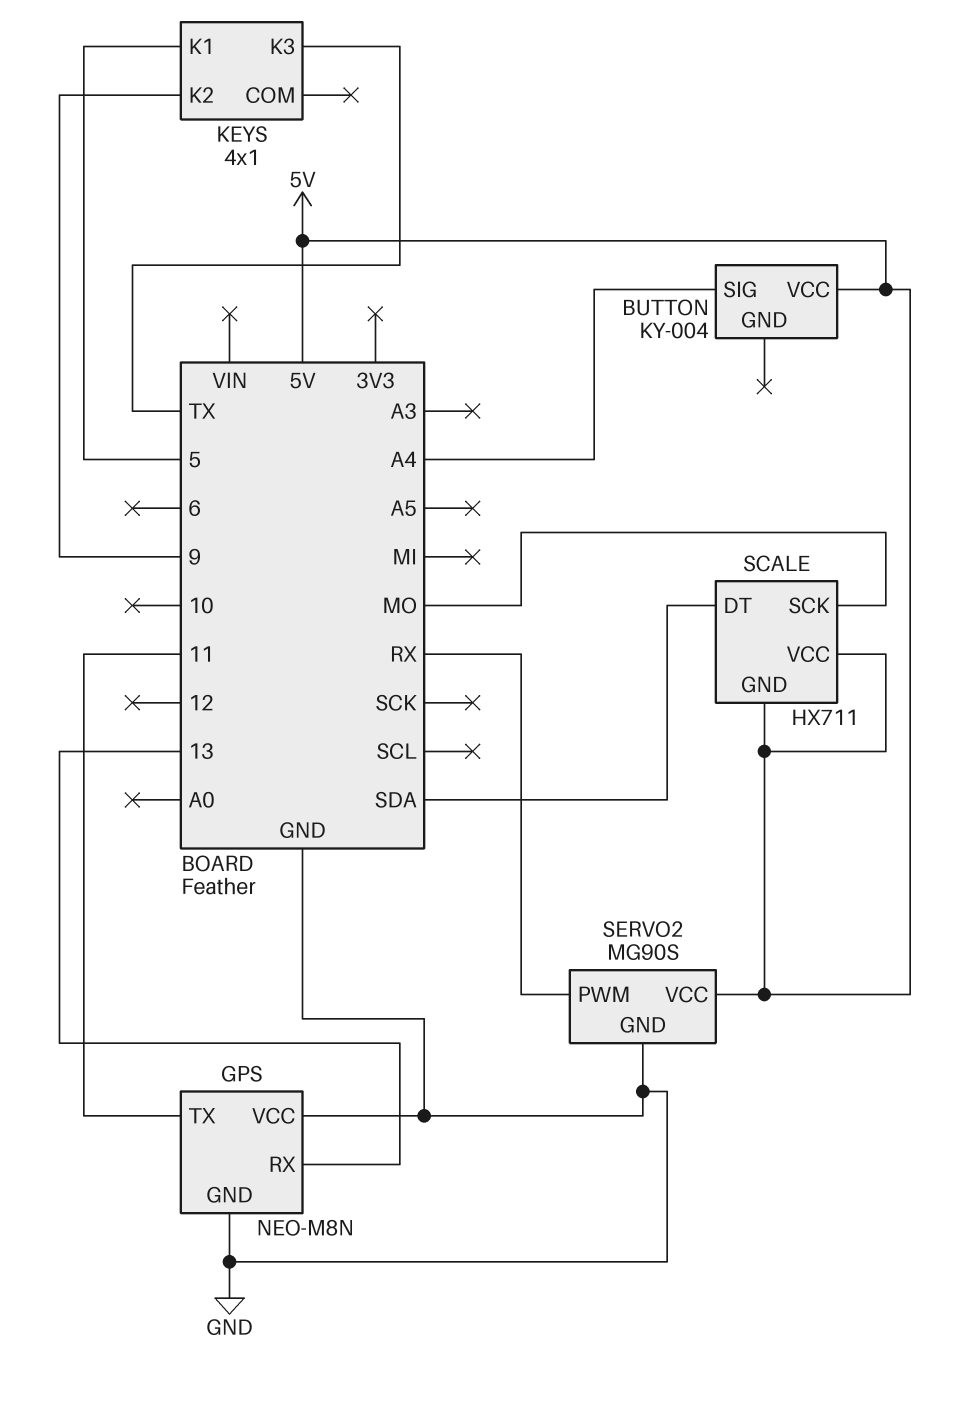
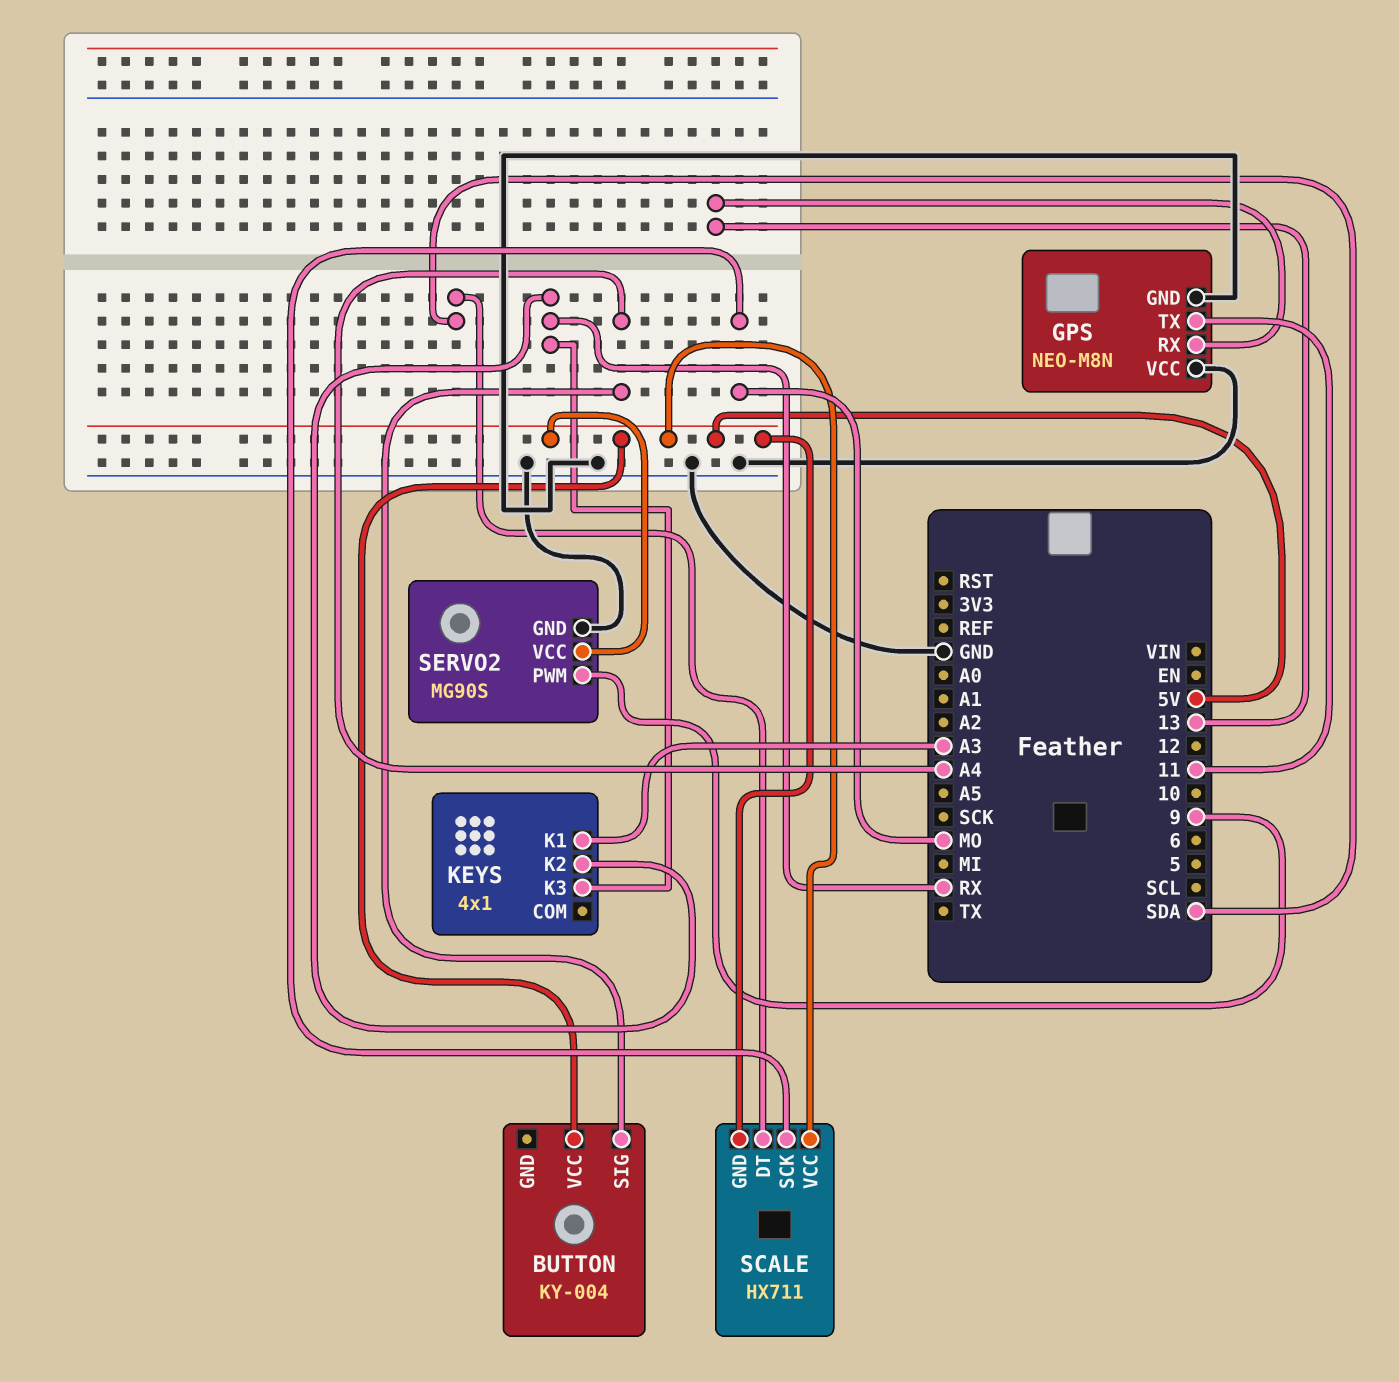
KEYS pin K1: 5 -> A3
KEYS pin K2: 9 -> RX
KEYS pin K3: TX -> RX
SERVO2 pin PWM: RX -> 9

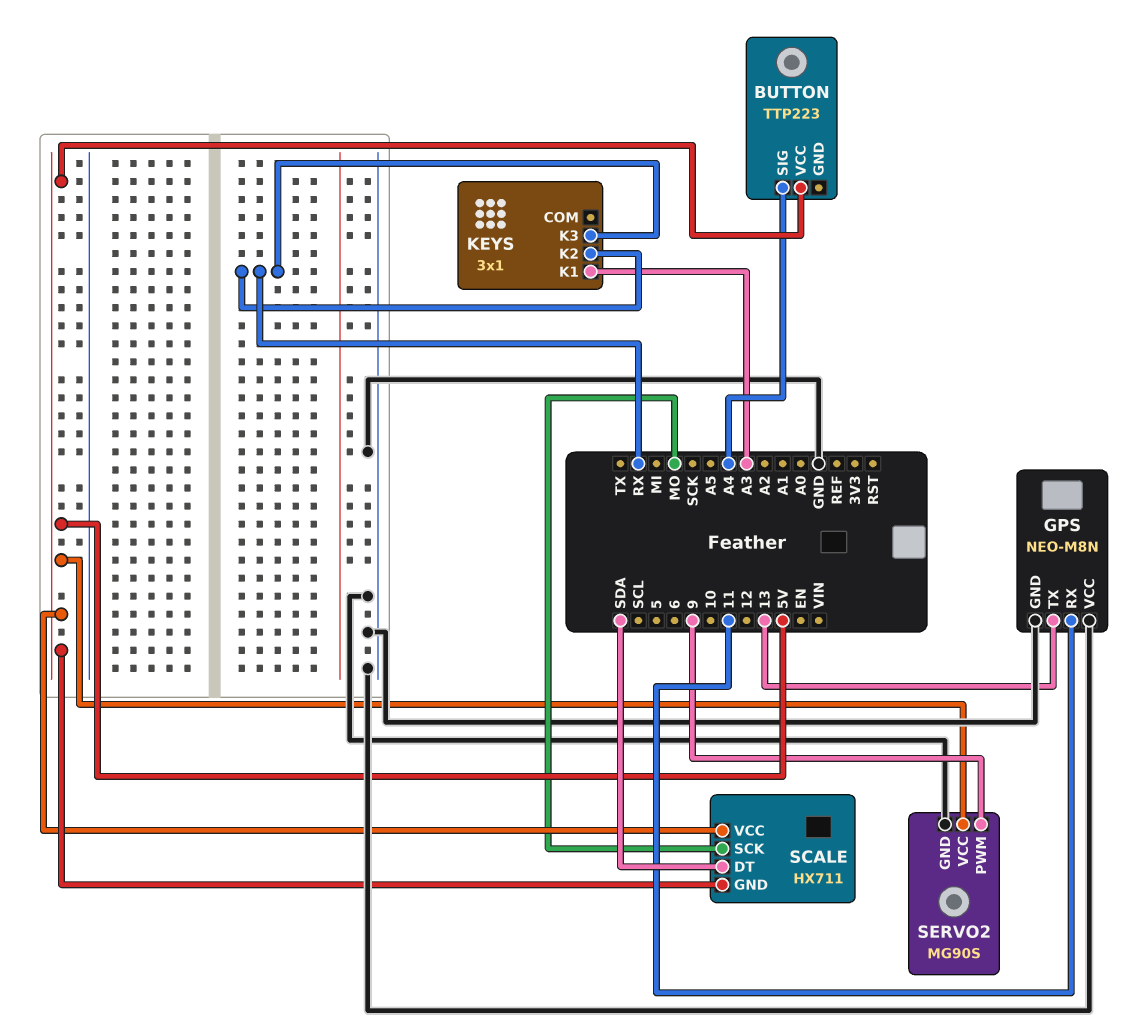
BUTTON: KY-004 -> TTP223
GPS pin RX: 13 -> 11
GPS pin TX: 11 -> 13
KEYS: 4x1 -> 3x1

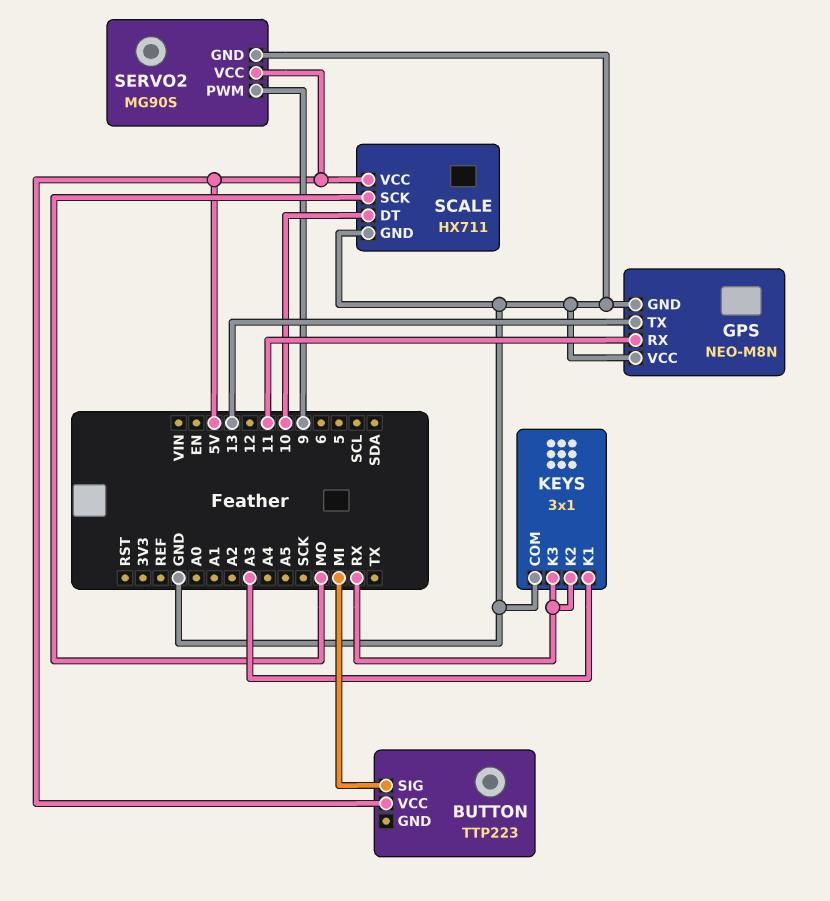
BUTTON pin SIG: A4 -> MI
KEYS pin COM: none -> GND
SCALE pin DT: SDA -> 10
SCALE pin GND: 5V -> GND

